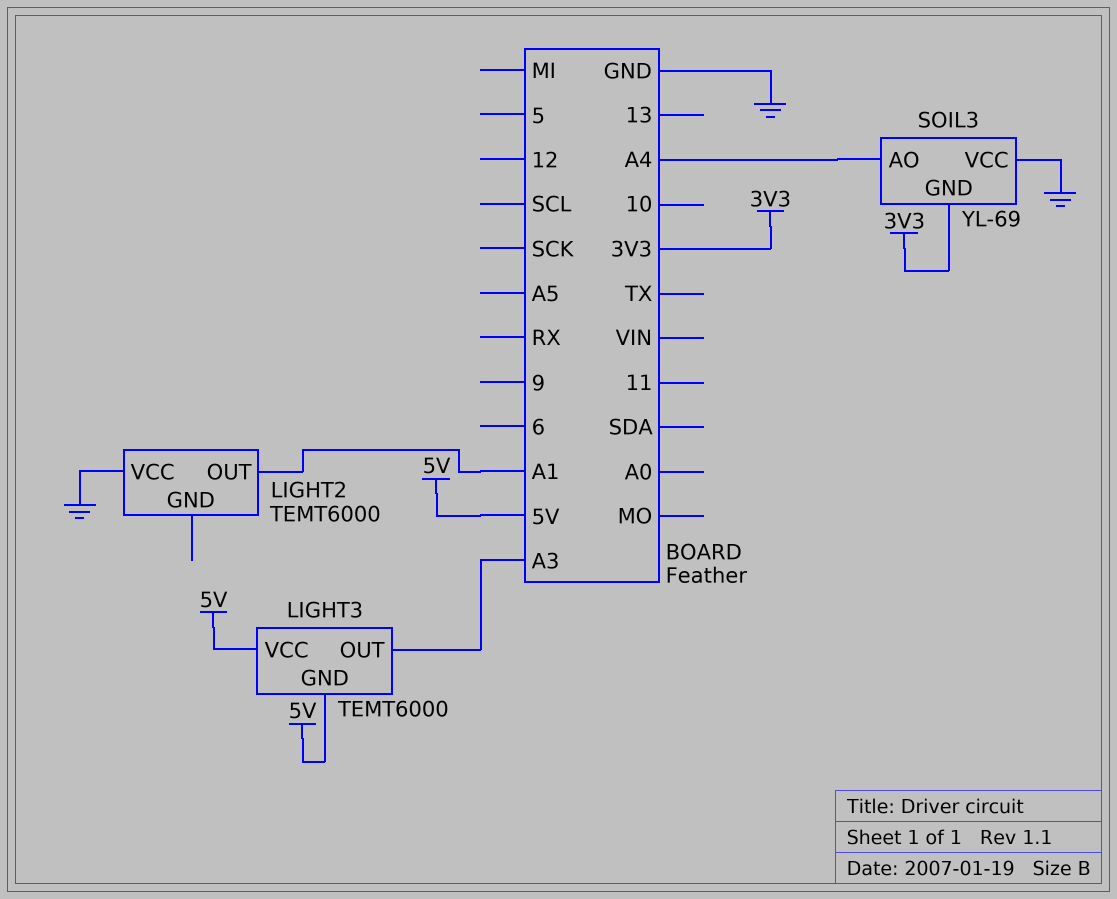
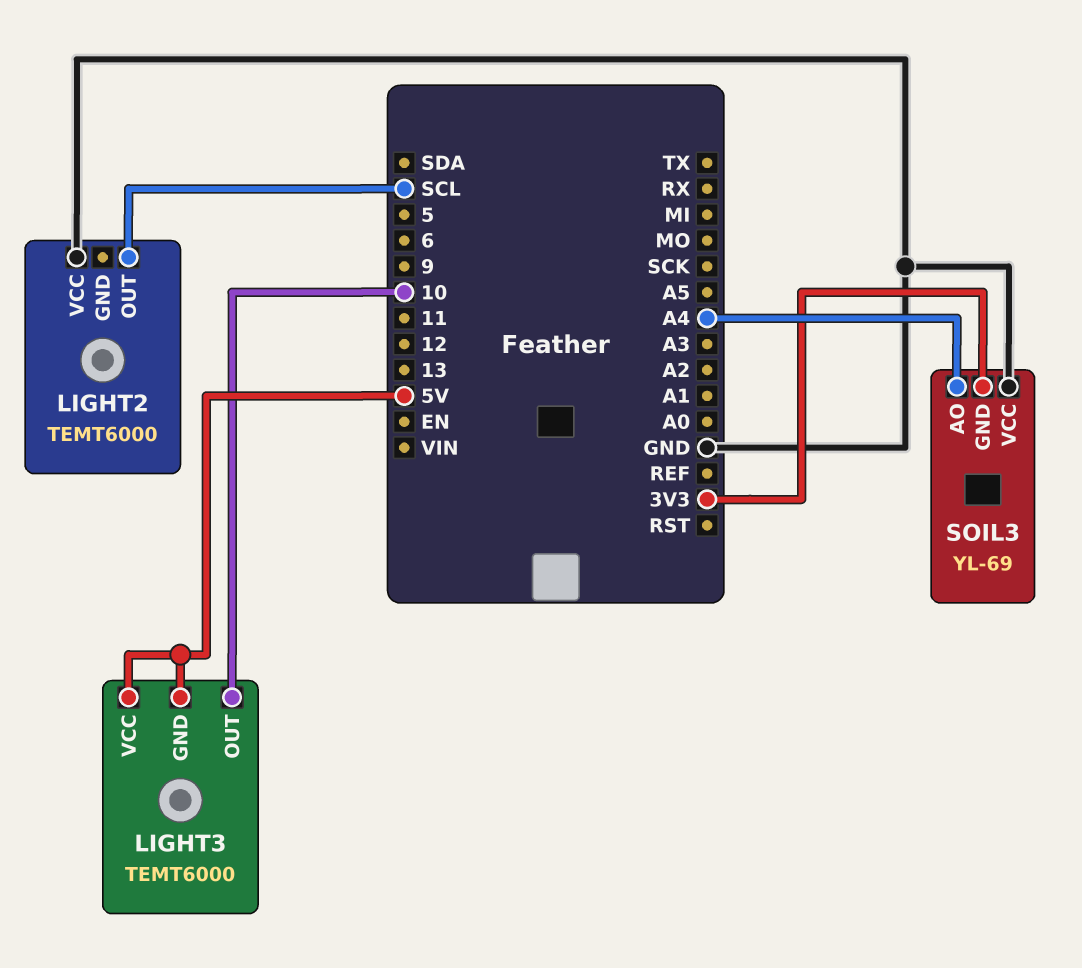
LIGHT2 pin OUT: A1 -> SCL
LIGHT3 pin OUT: A3 -> 10

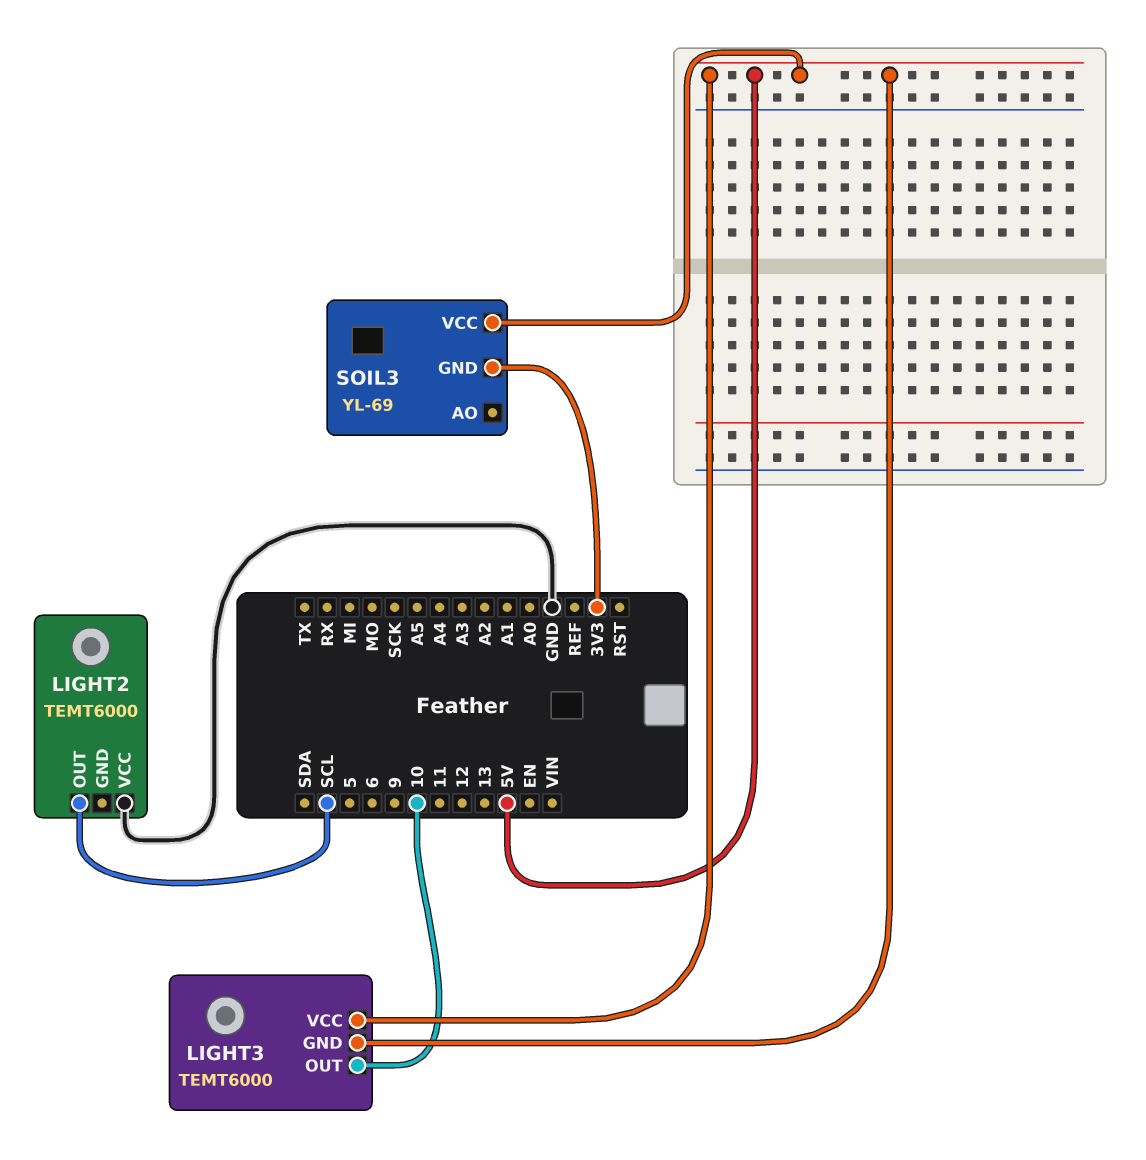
SOIL3 pin AO: A4 -> none
SOIL3 pin VCC: GND -> 5V

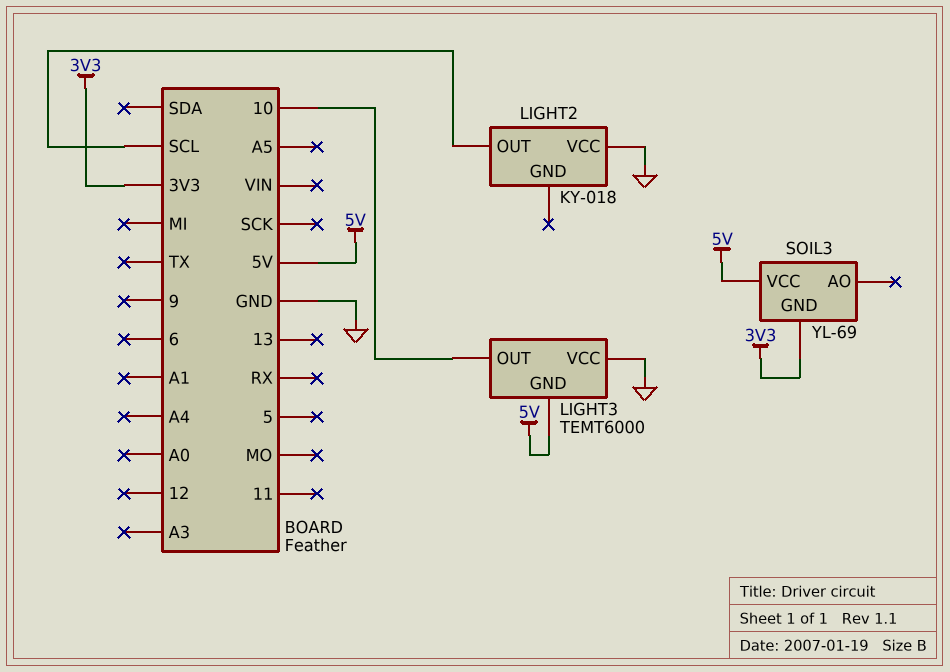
LIGHT2: TEMT6000 -> KY-018
LIGHT3 pin VCC: 5V -> GND

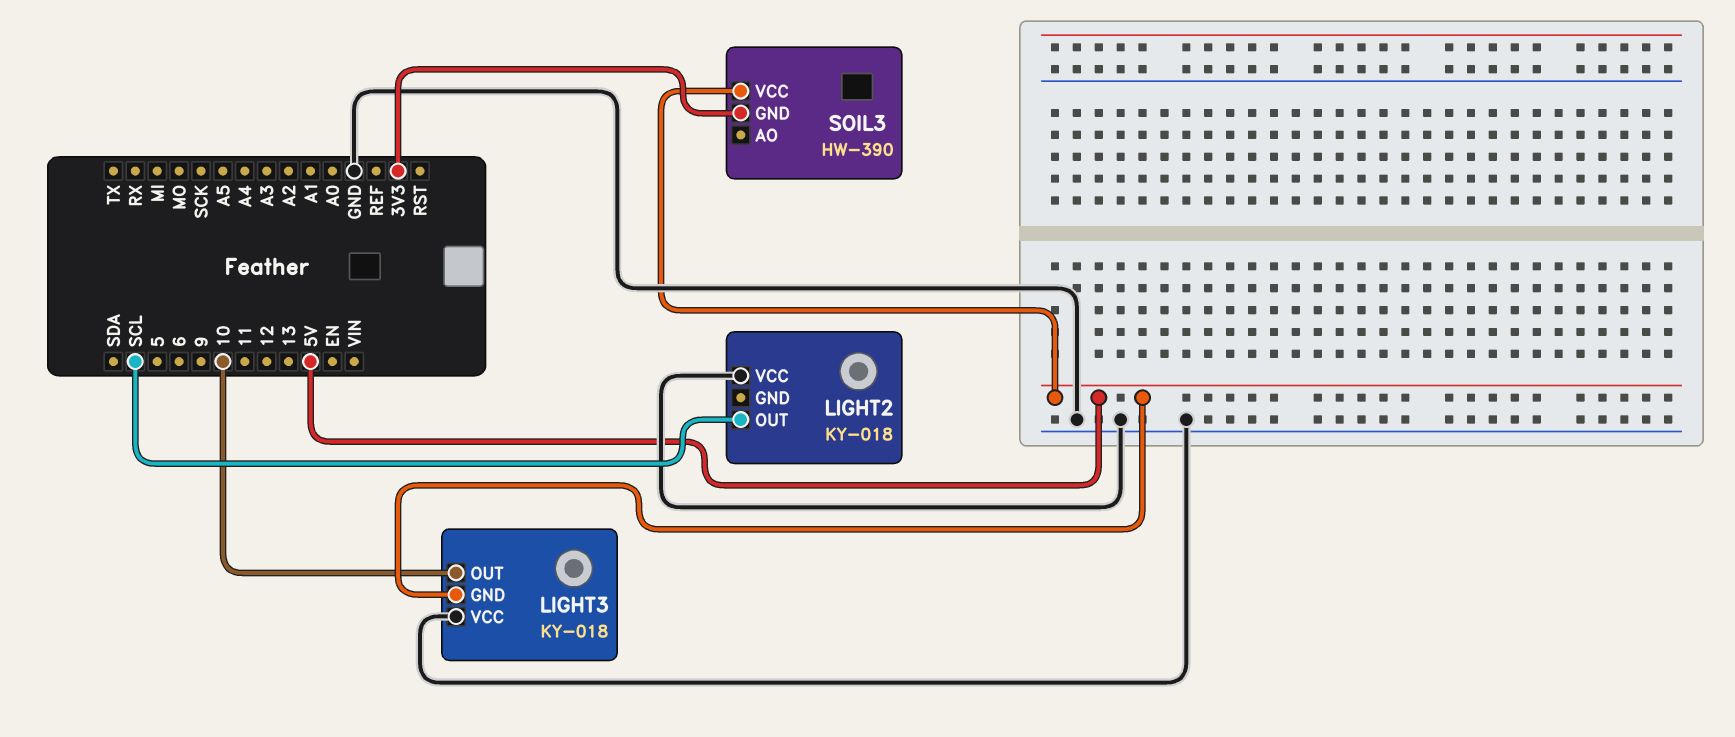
LIGHT3: TEMT6000 -> KY-018
SOIL3: YL-69 -> HW-390

